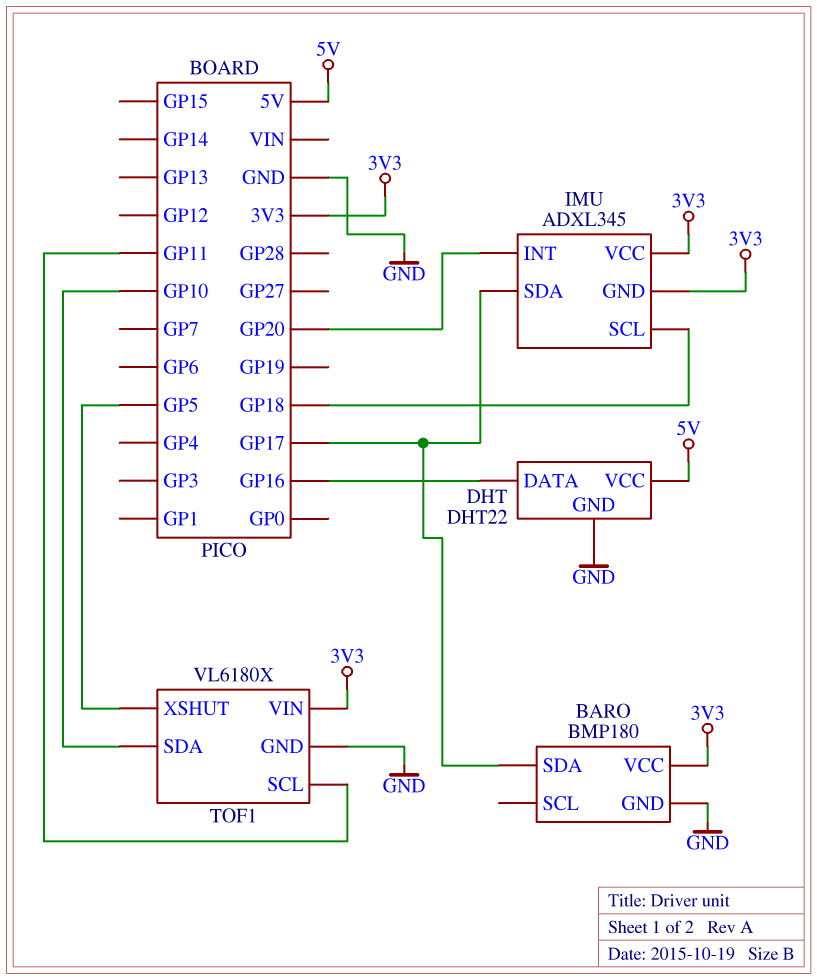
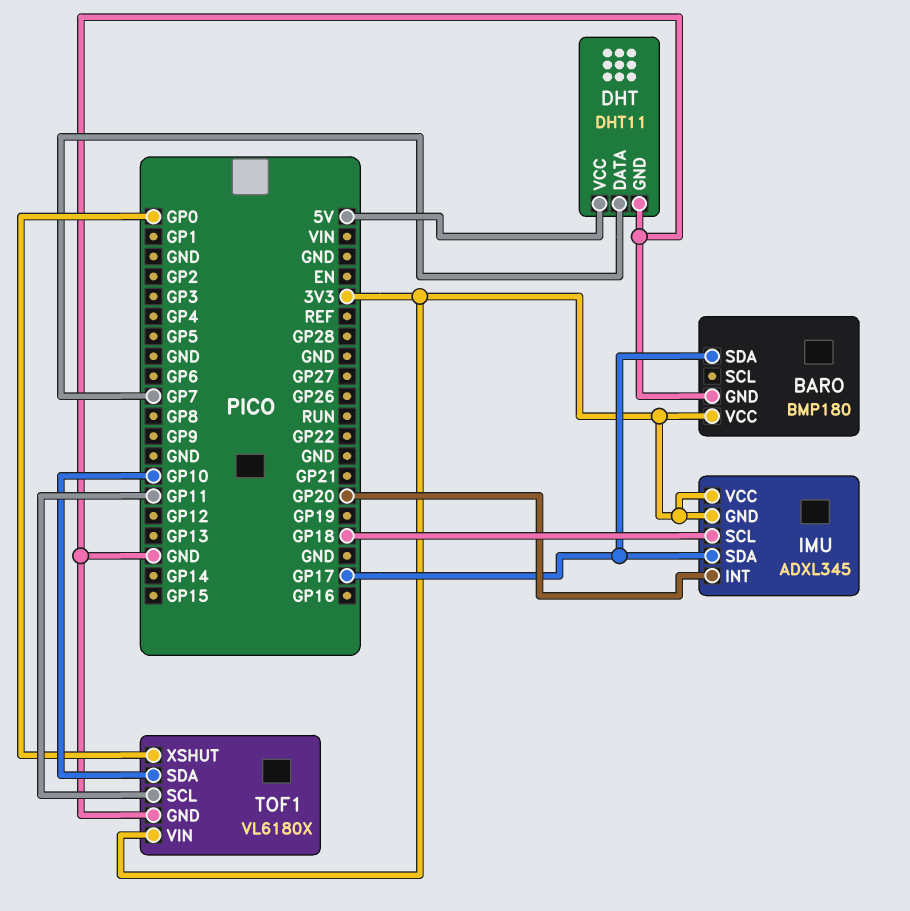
DHT: DHT22 -> DHT11
DHT pin DATA: GP16 -> GP7
TOF1 pin XSHUT: GP5 -> GP0

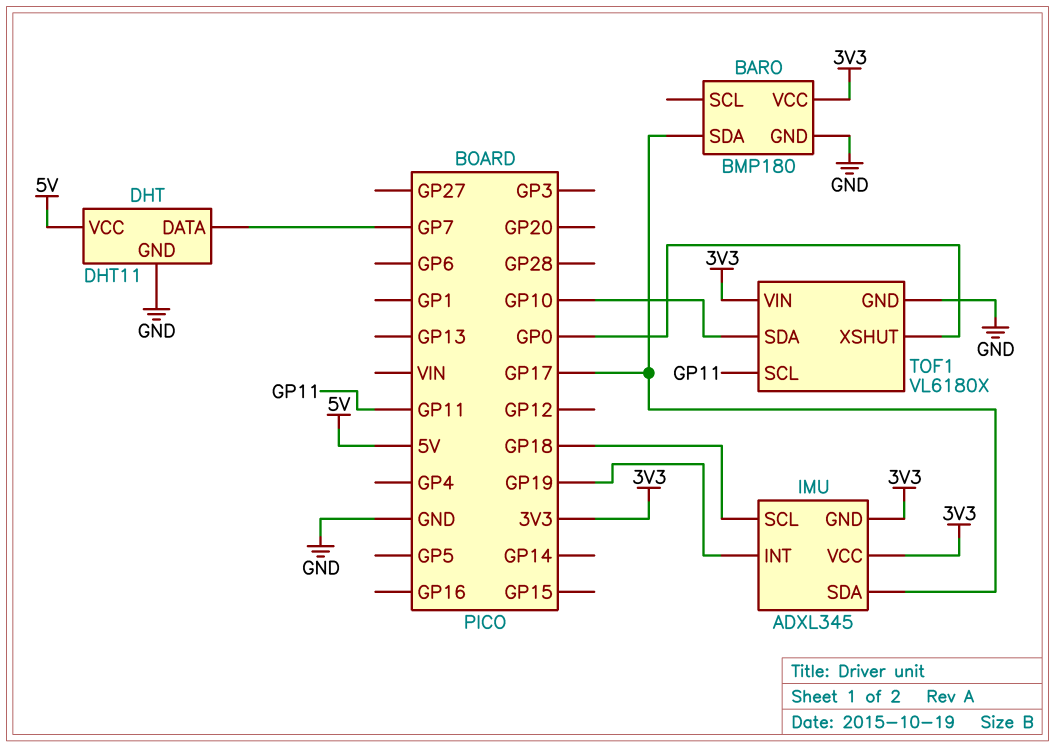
IMU pin INT: GP20 -> GP19

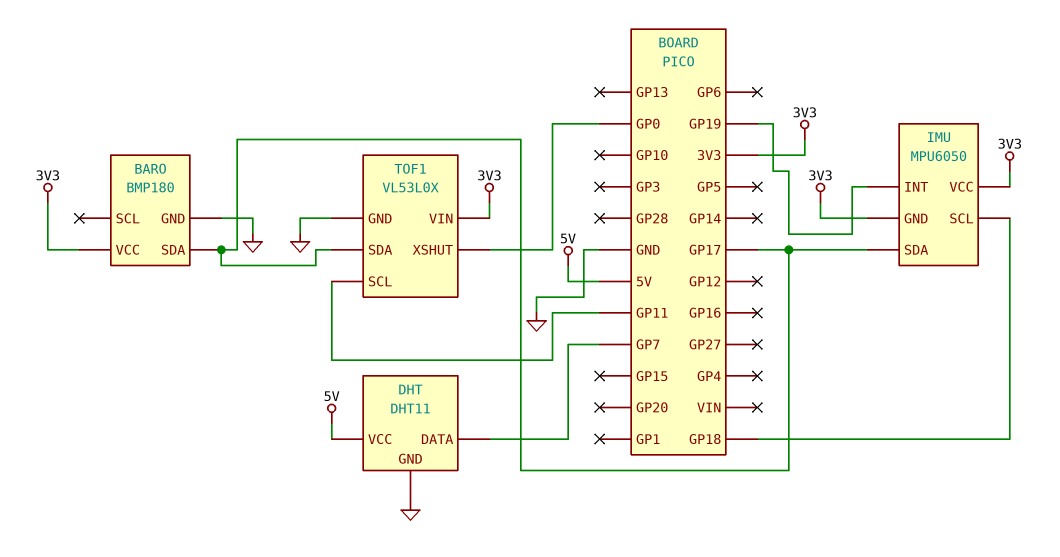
IMU: ADXL345 -> MPU6050
TOF1: VL6180X -> VL53L0X
TOF1 pin SDA: GP10 -> GP17

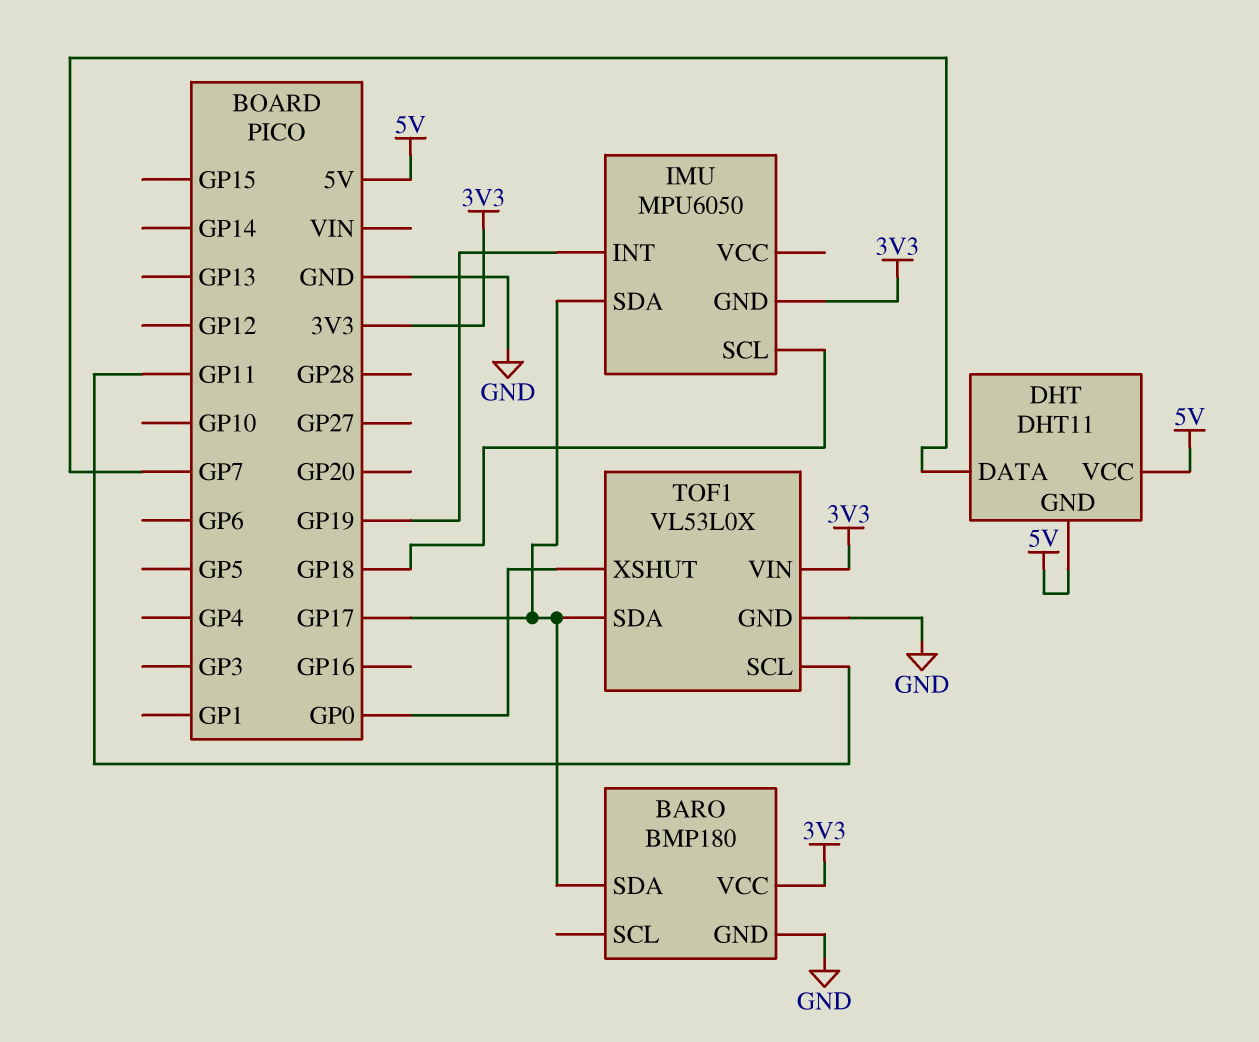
DHT pin GND: GND -> 5V
IMU pin VCC: 3V3 -> none

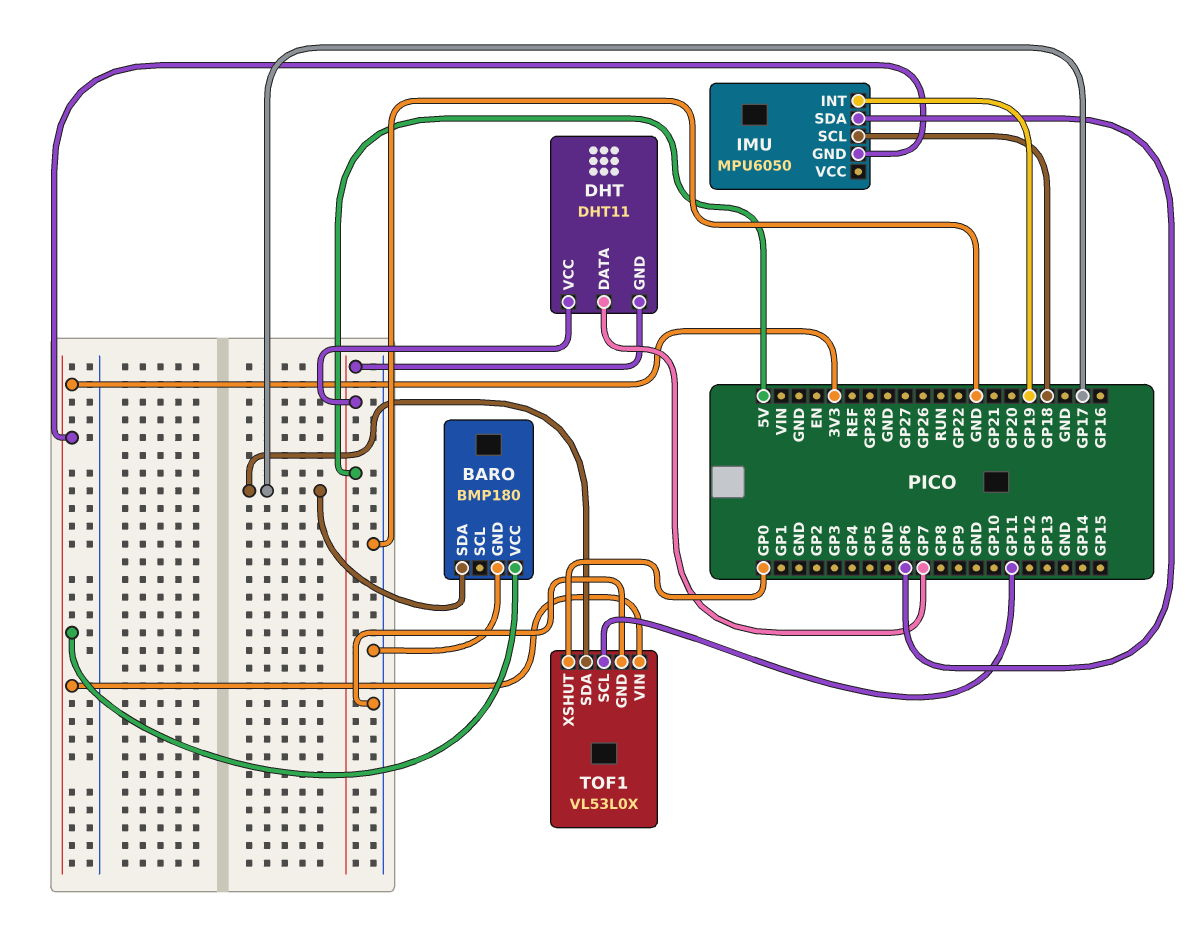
IMU pin SDA: GP17 -> GP6

